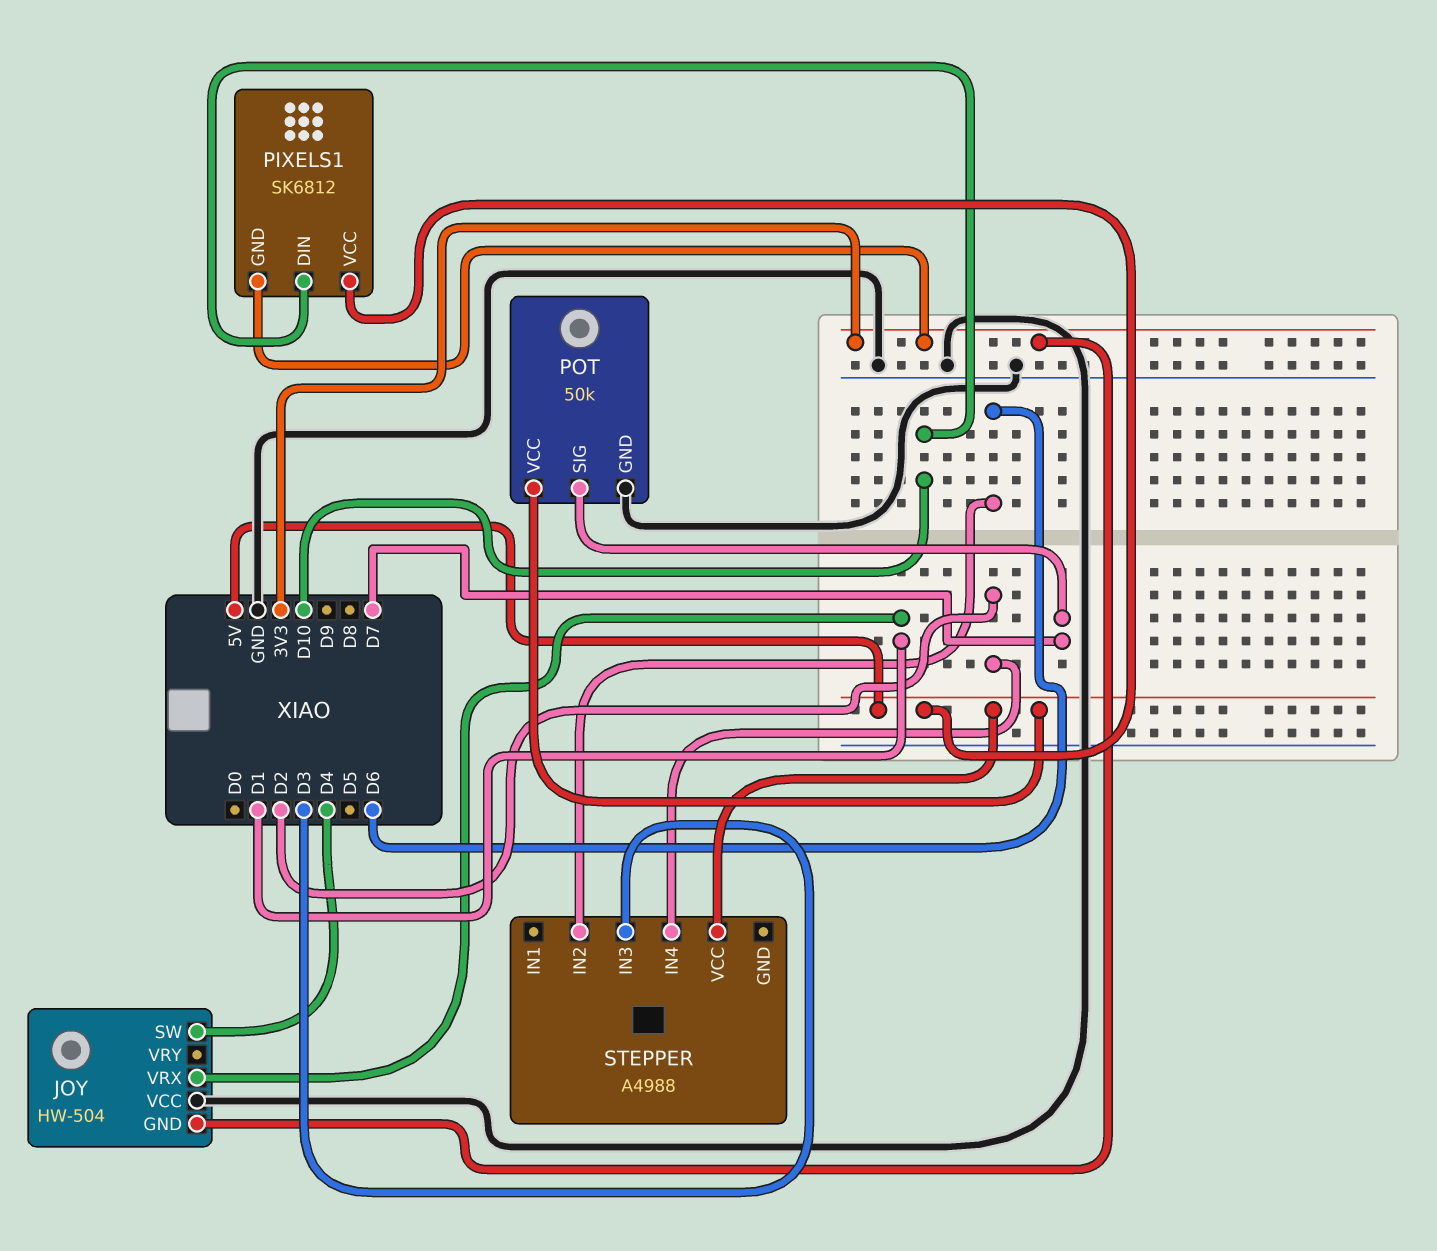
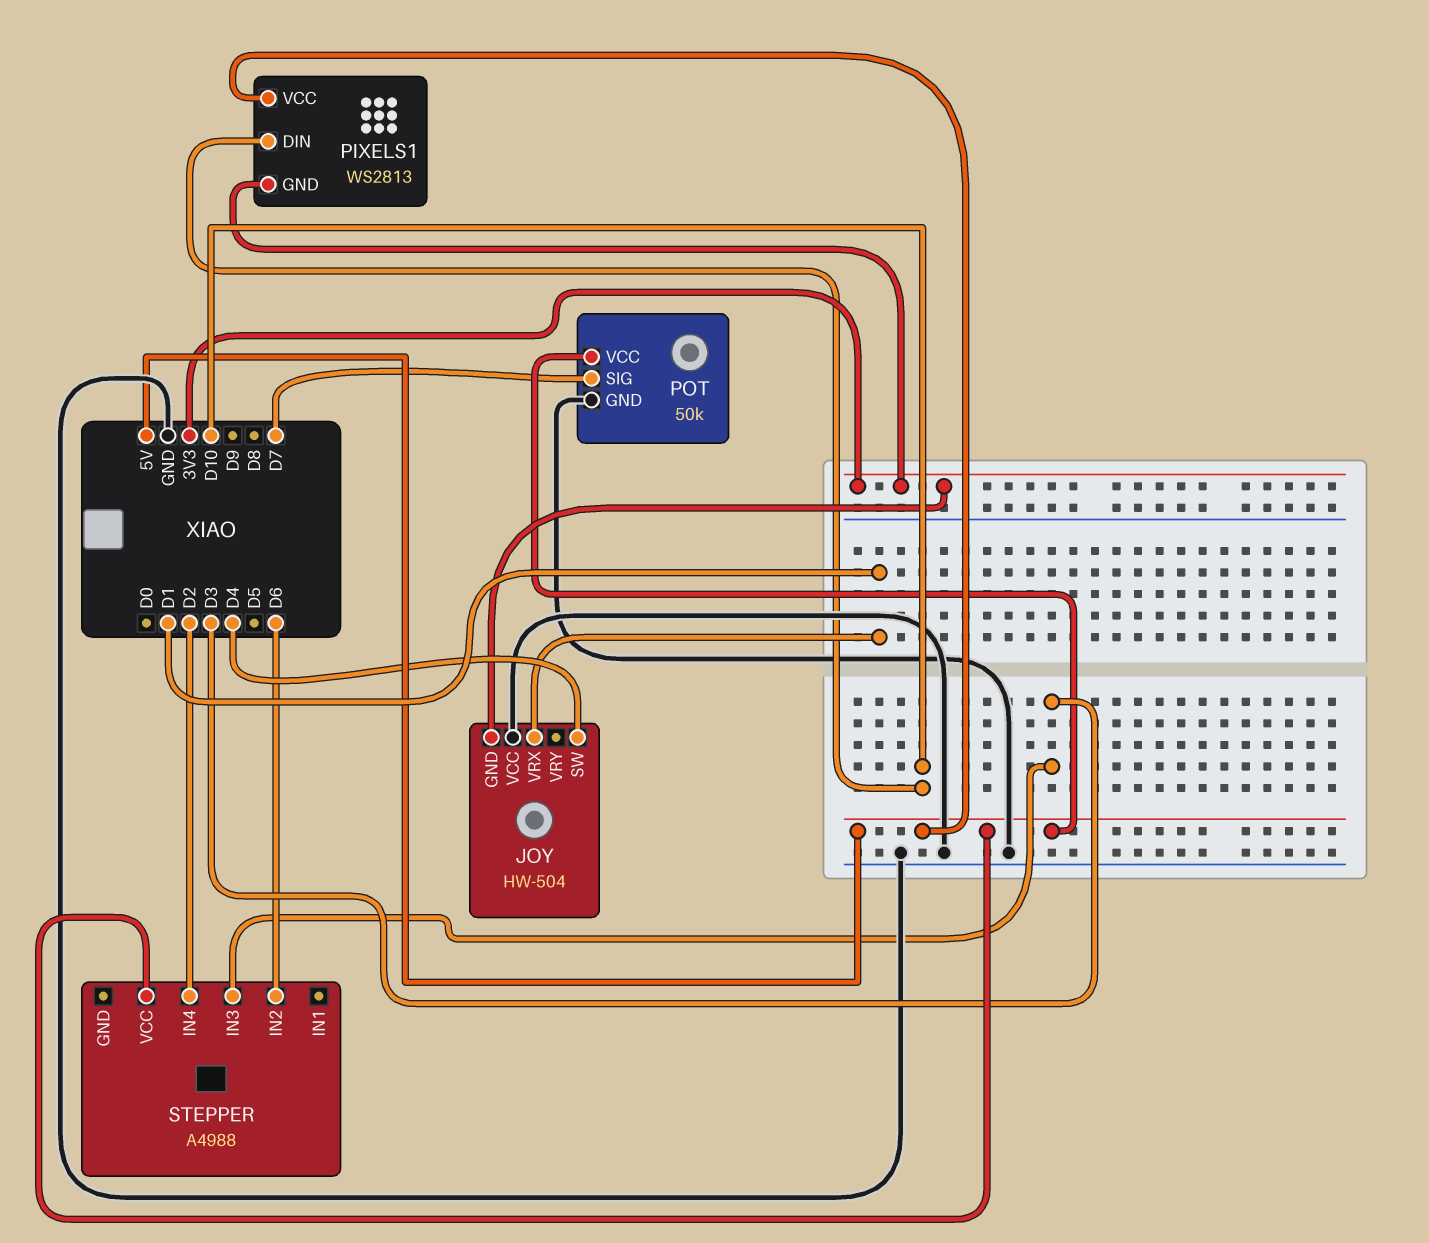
PIXELS1: SK6812 -> WS2813

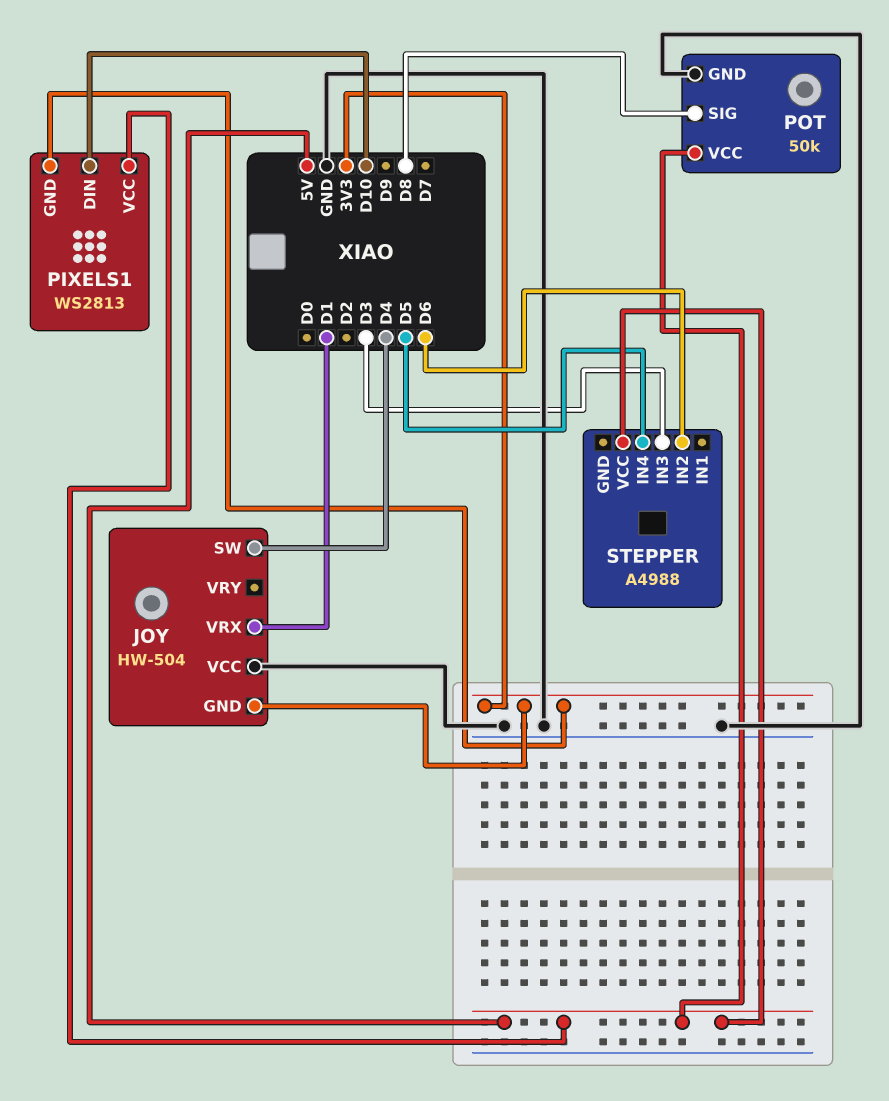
POT pin SIG: D7 -> D8
STEPPER pin IN4: D2 -> D5

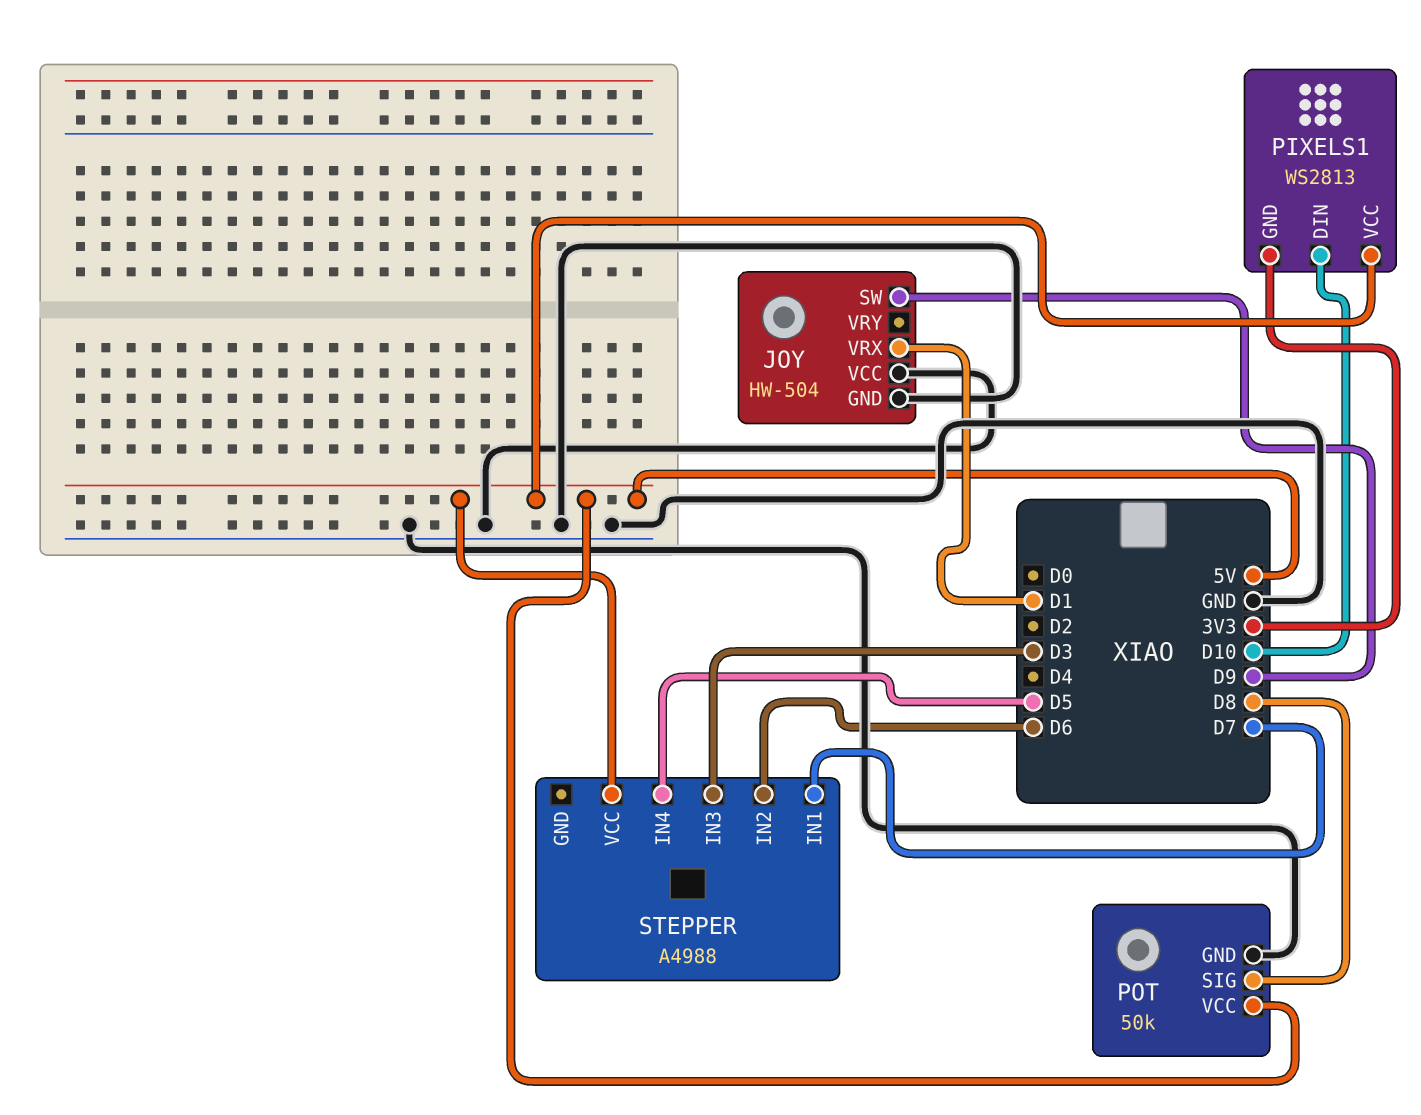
JOY pin GND: 3V3 -> GND
JOY pin SW: D4 -> D9
STEPPER pin IN1: none -> D7

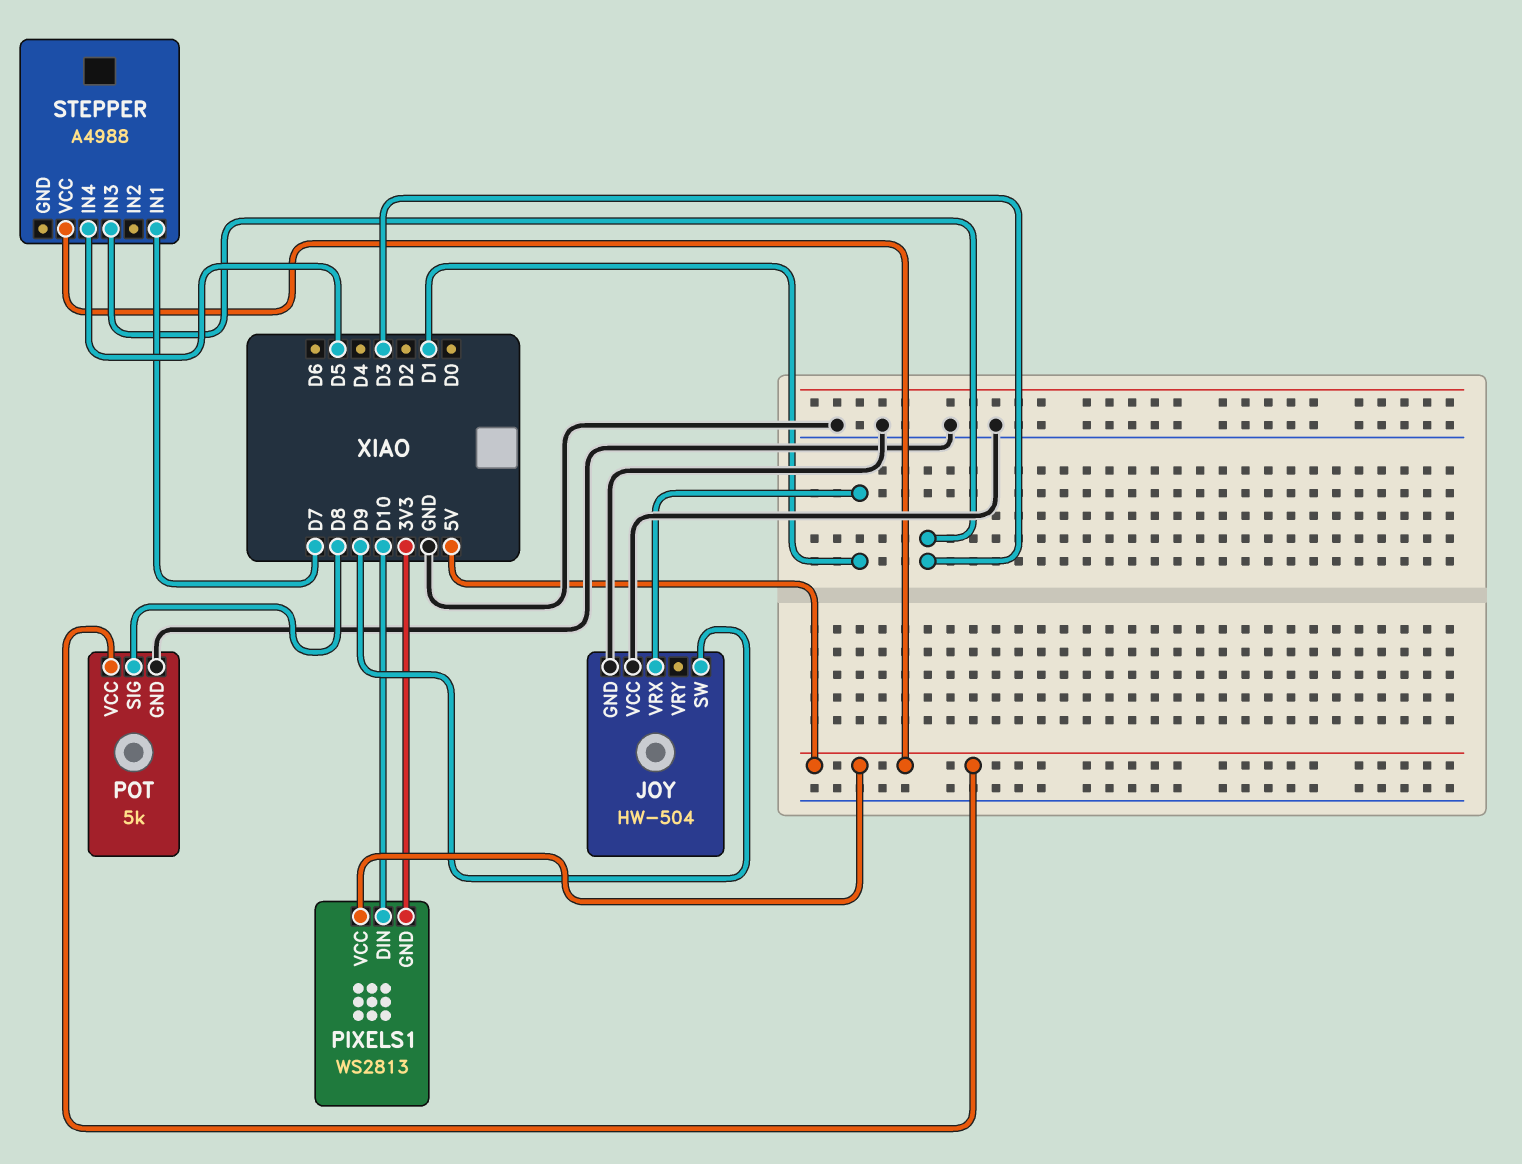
POT: 50k -> 5k
STEPPER pin IN2: D6 -> none

